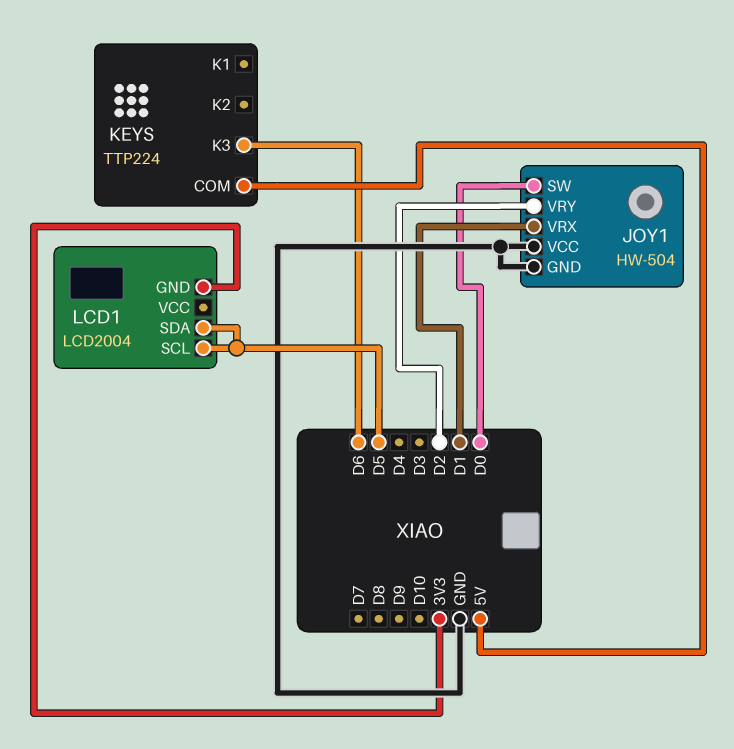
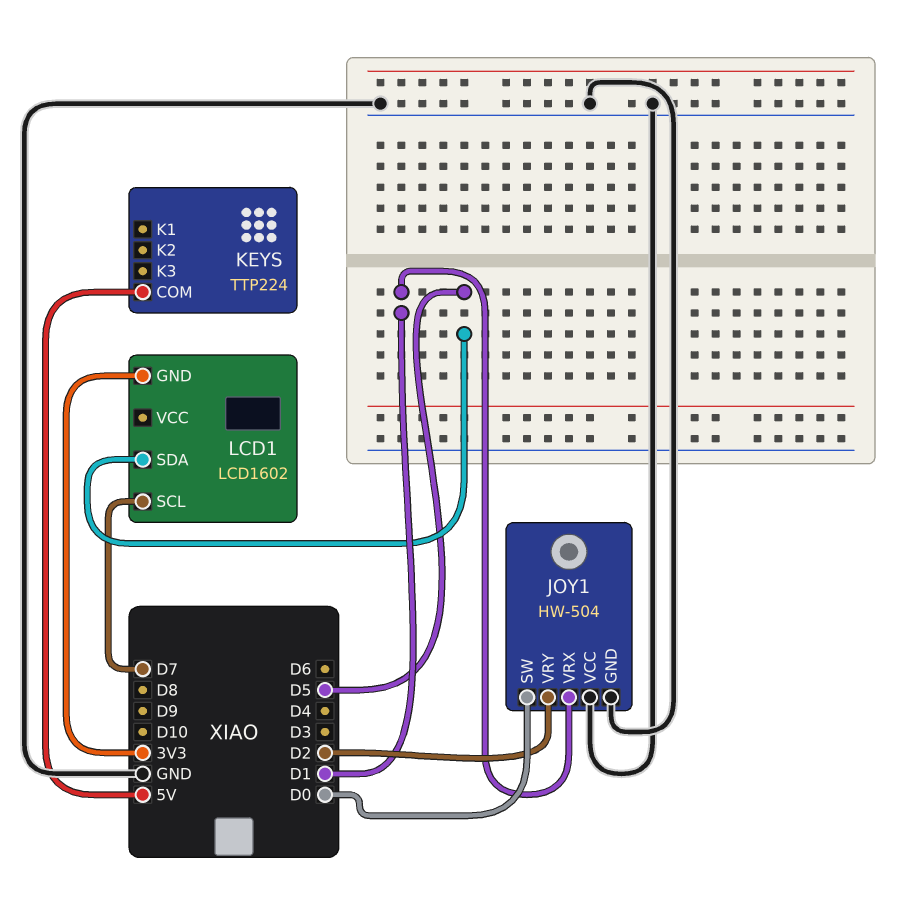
KEYS pin K3: D6 -> none
LCD1: LCD2004 -> LCD1602
LCD1 pin SCL: D5 -> D7

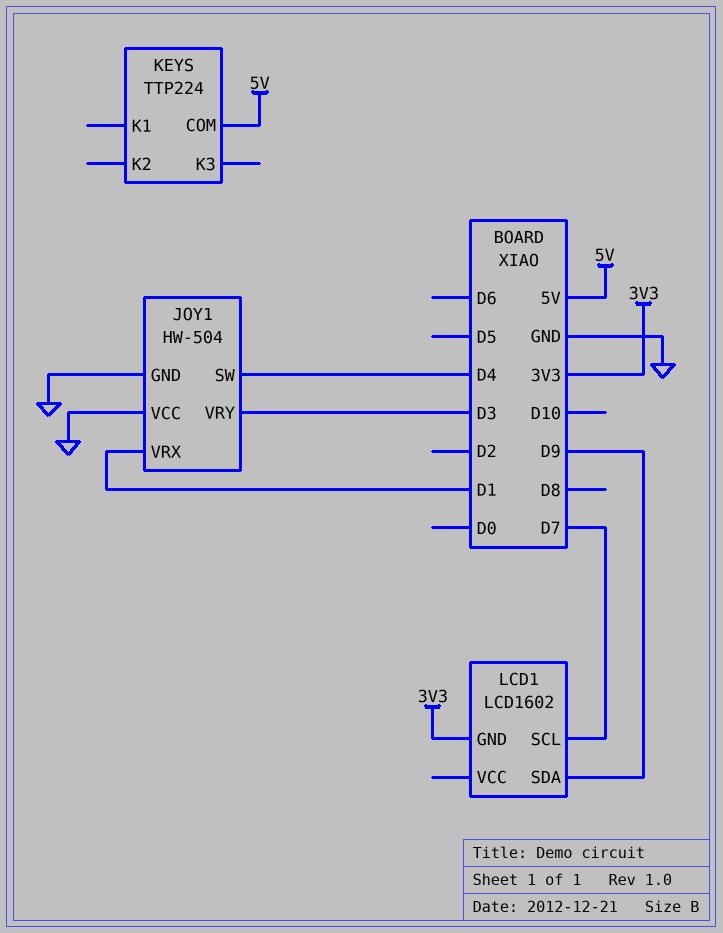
JOY1 pin SW: D0 -> D4
JOY1 pin VRY: D2 -> D3
LCD1 pin SDA: D5 -> D9

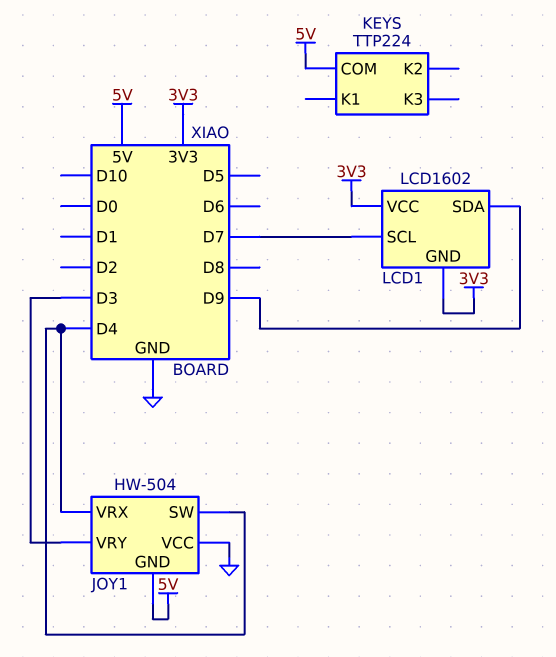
JOY1 pin GND: GND -> 5V
JOY1 pin VRX: D1 -> D4
LCD1 pin VCC: none -> 3V3

